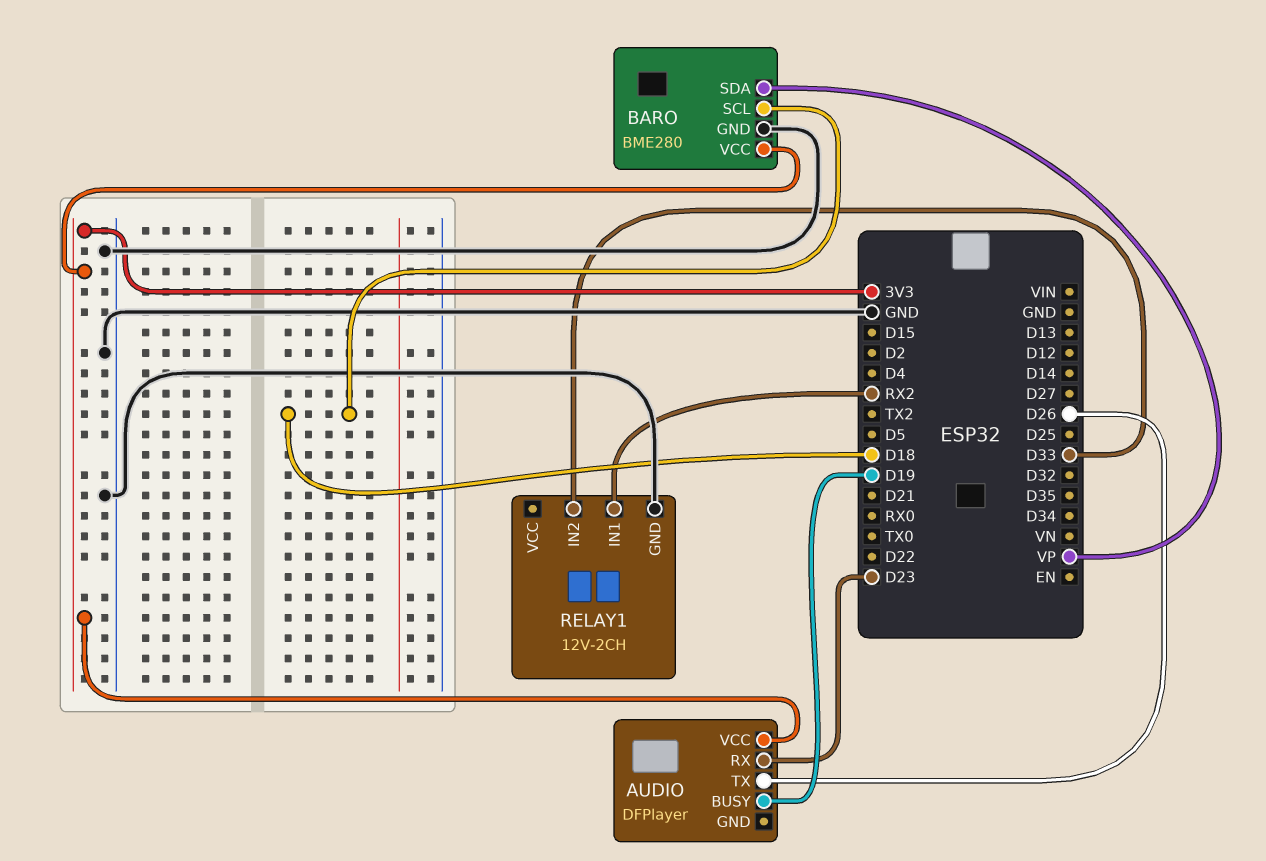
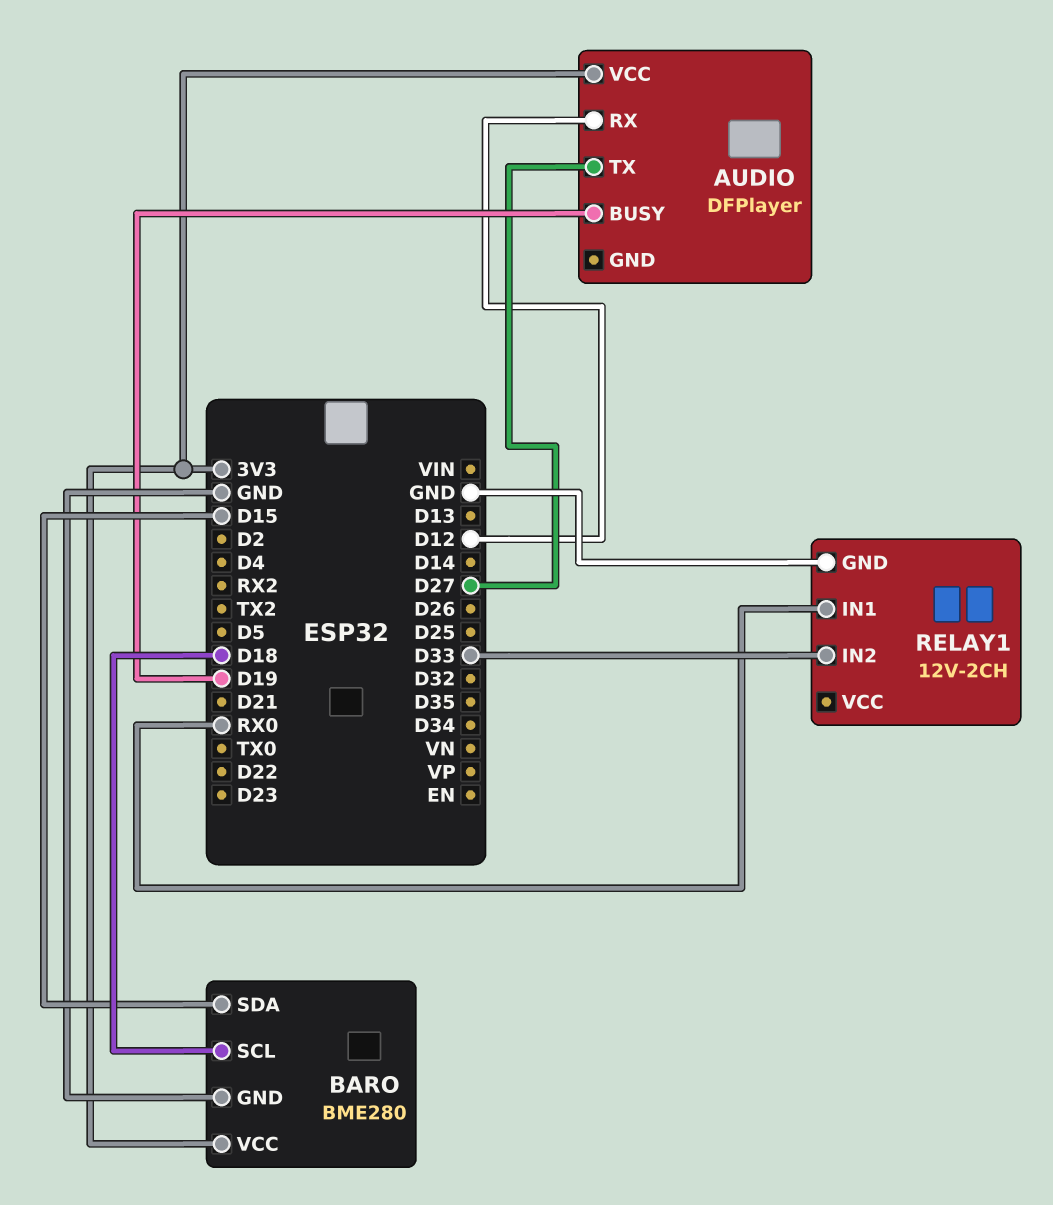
AUDIO pin RX: D23 -> D12
AUDIO pin TX: D26 -> D27
BARO pin SDA: VP -> D15
RELAY1 pin IN1: RX2 -> RX0

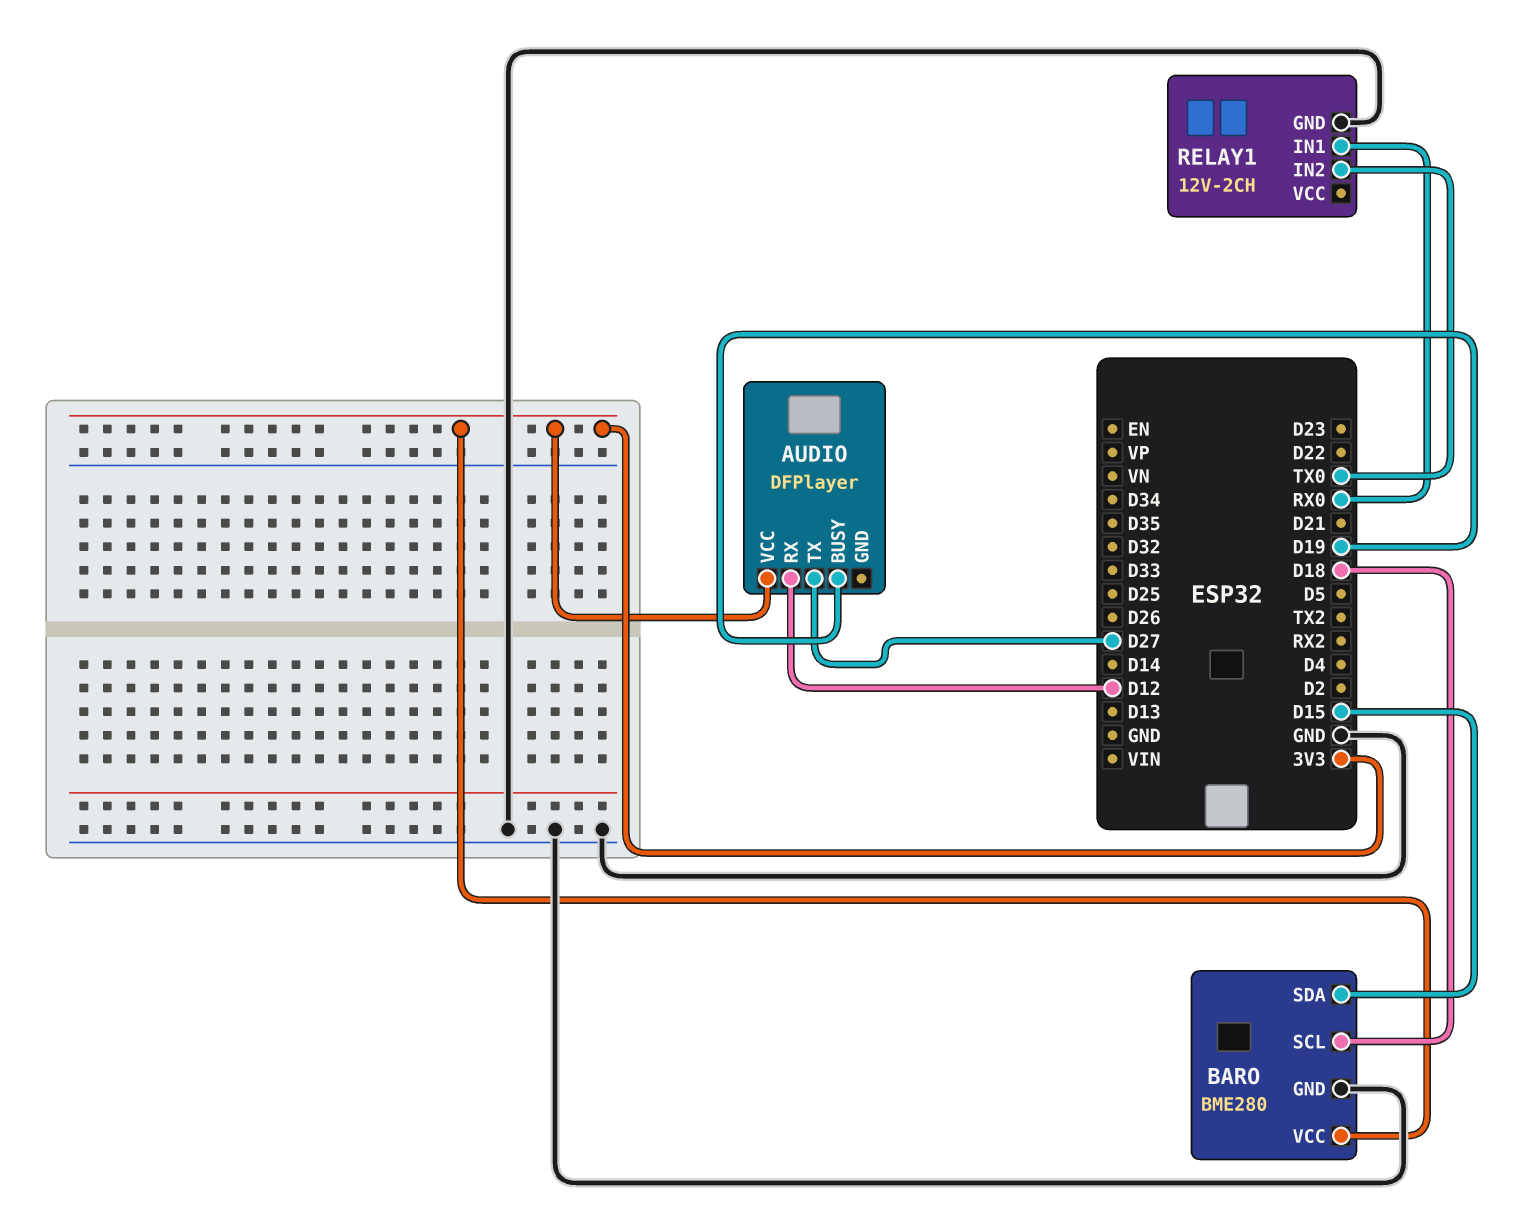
RELAY1 pin IN2: D33 -> TX0

